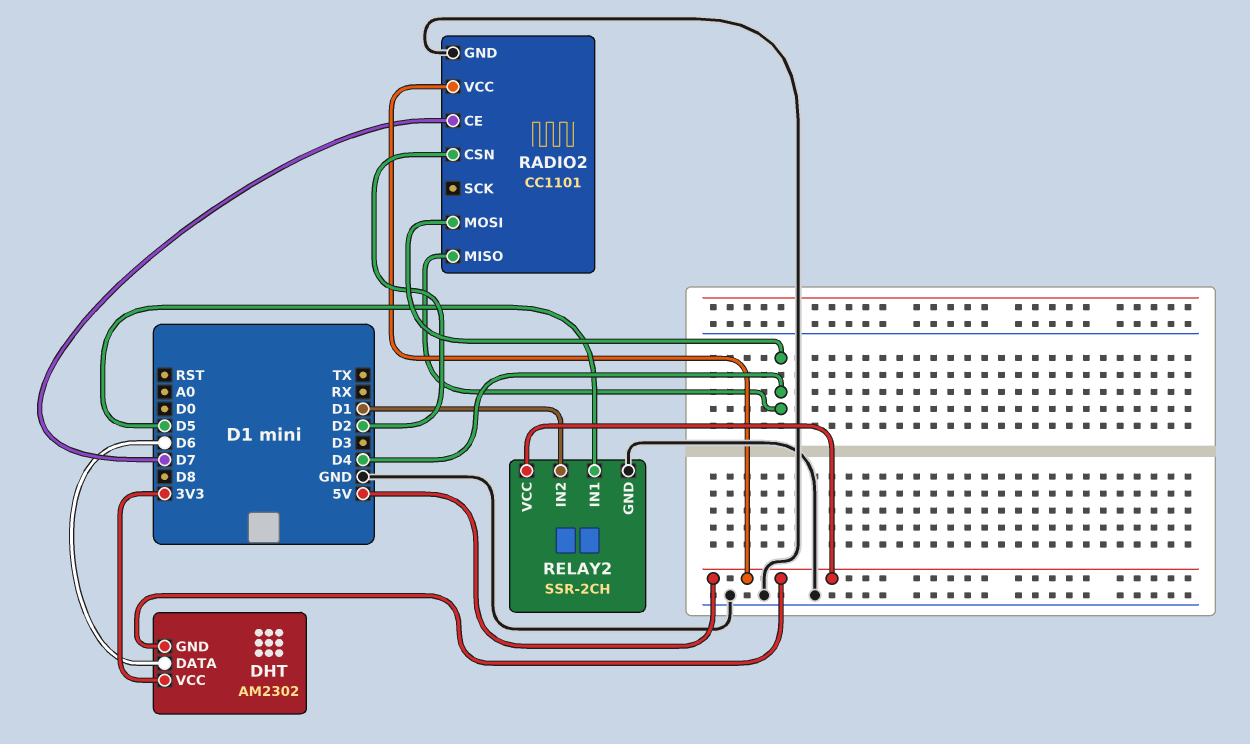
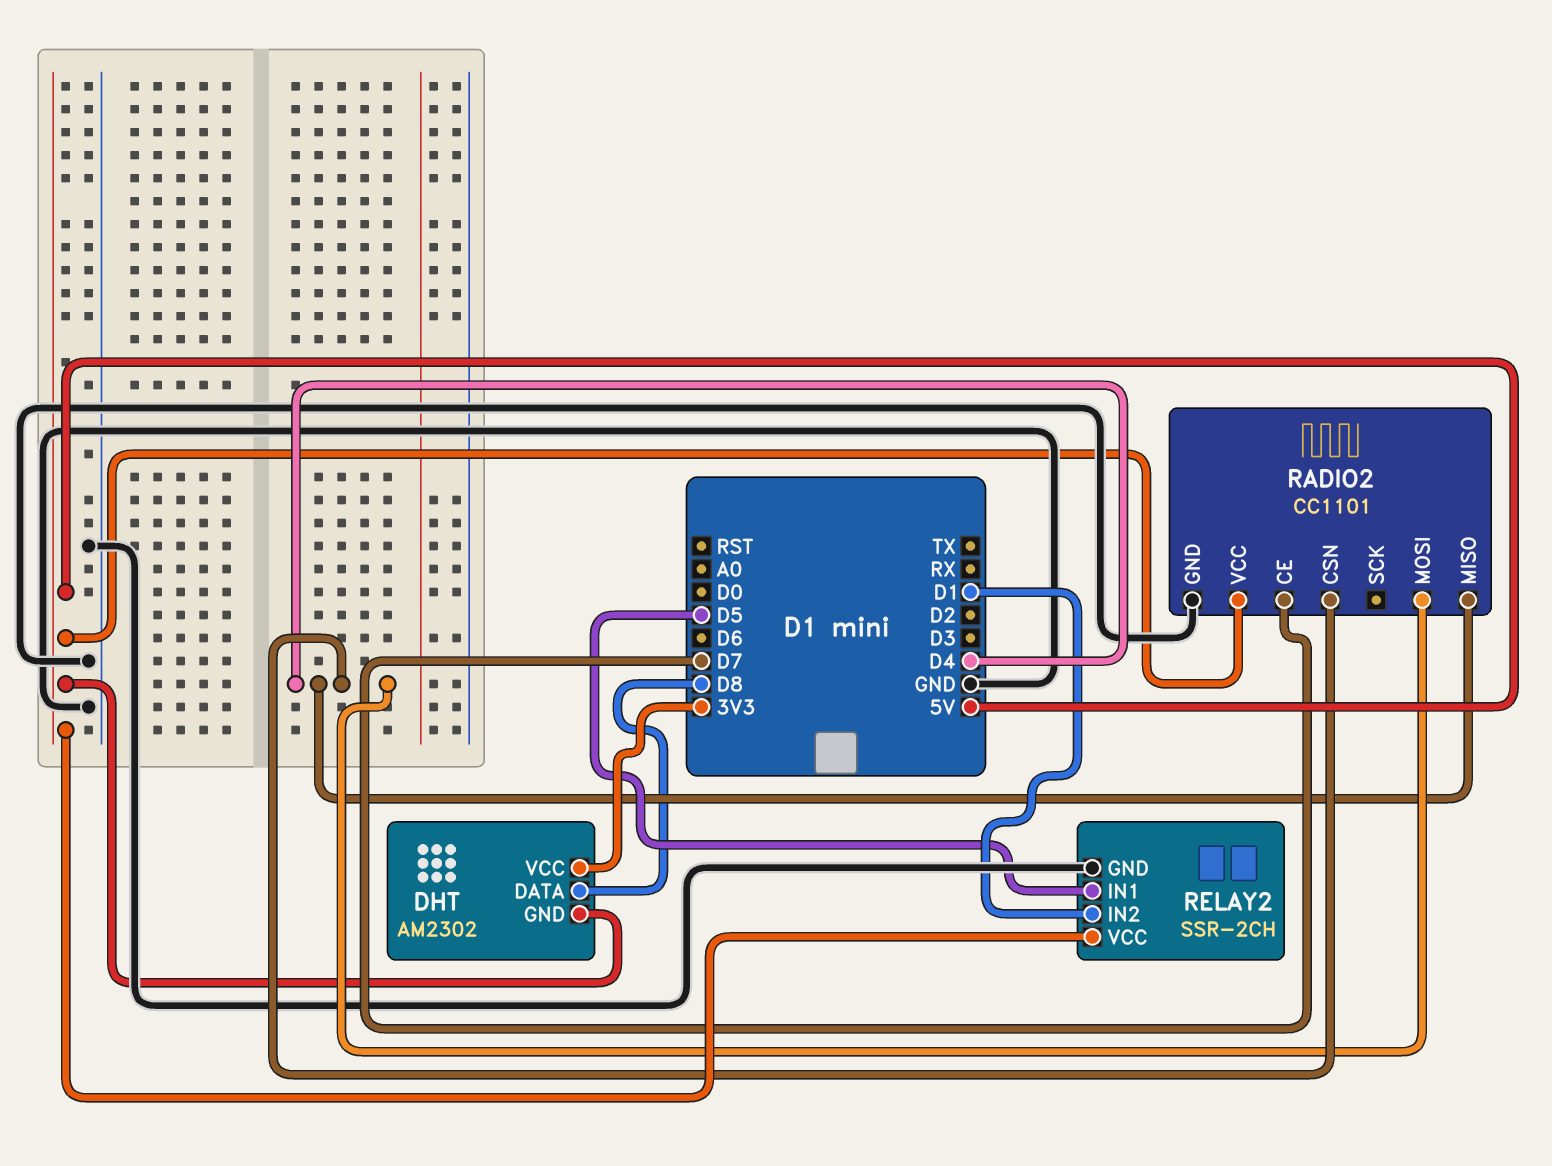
DHT pin DATA: D6 -> D8
RADIO2 pin CSN: D2 -> D4

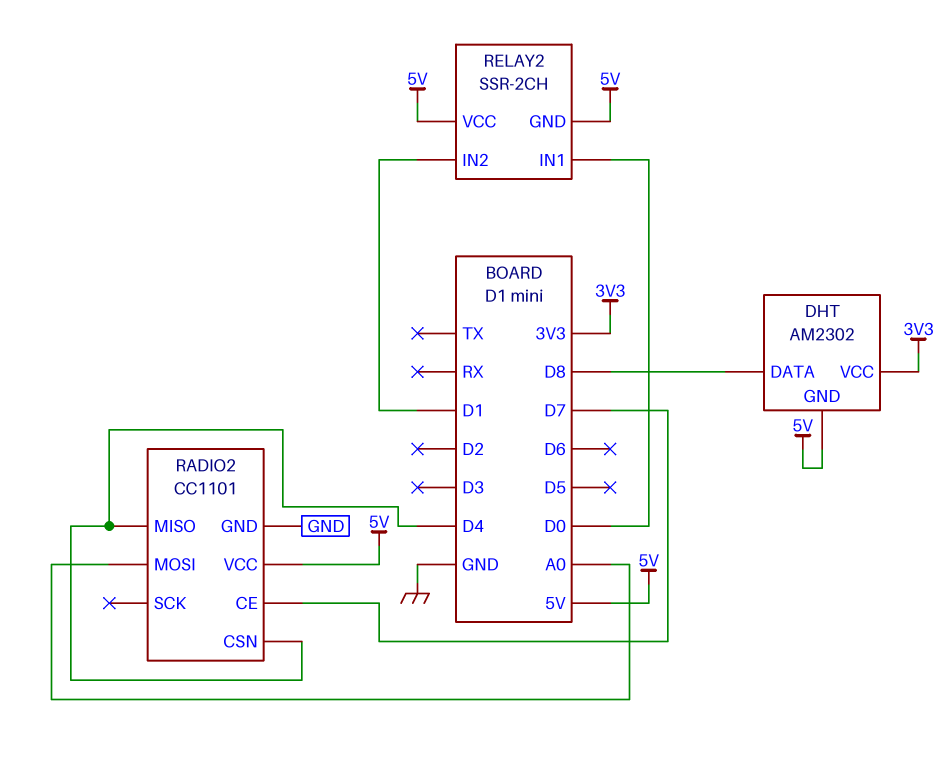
RADIO2 pin MOSI: D4 -> A0
RELAY2 pin GND: GND -> 5V
RELAY2 pin IN1: D5 -> D0

